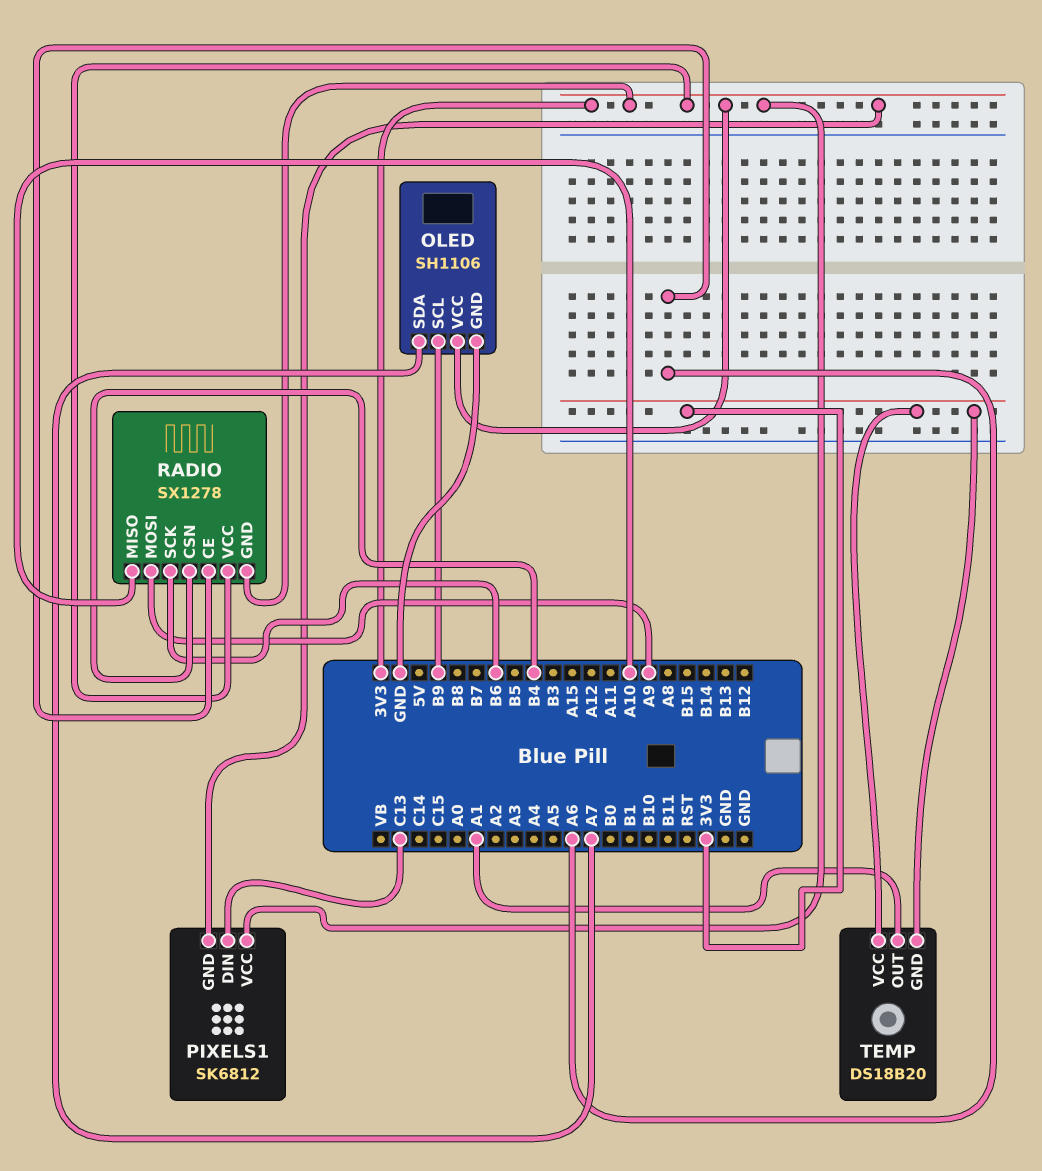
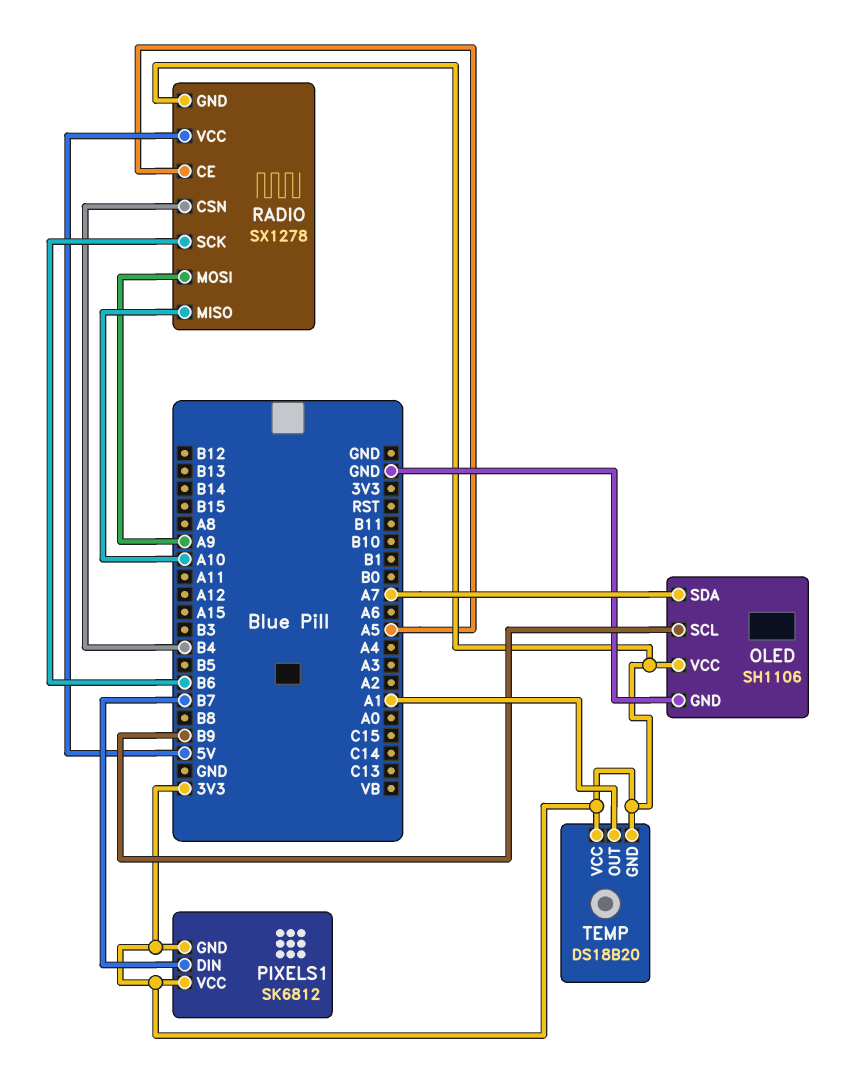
PIXELS1 pin DIN: C13 -> B7
RADIO pin CE: A6 -> A5
RADIO pin VCC: 3V3 -> 5V

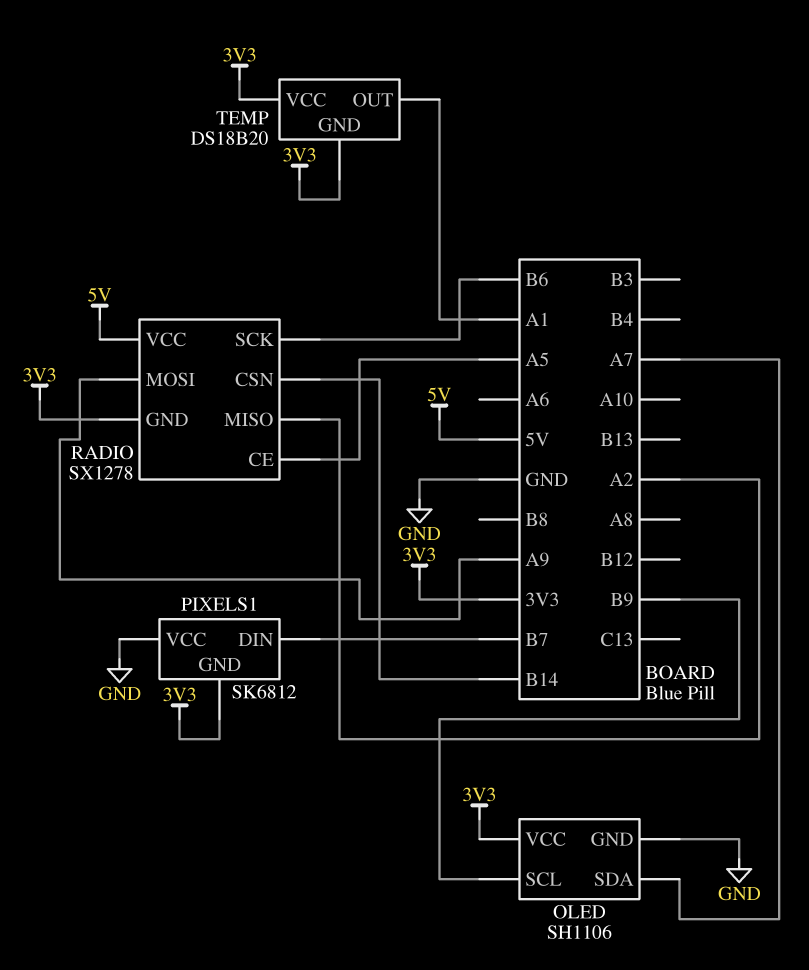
PIXELS1 pin VCC: 3V3 -> GND
RADIO pin CSN: B4 -> B14
RADIO pin MISO: A10 -> A2

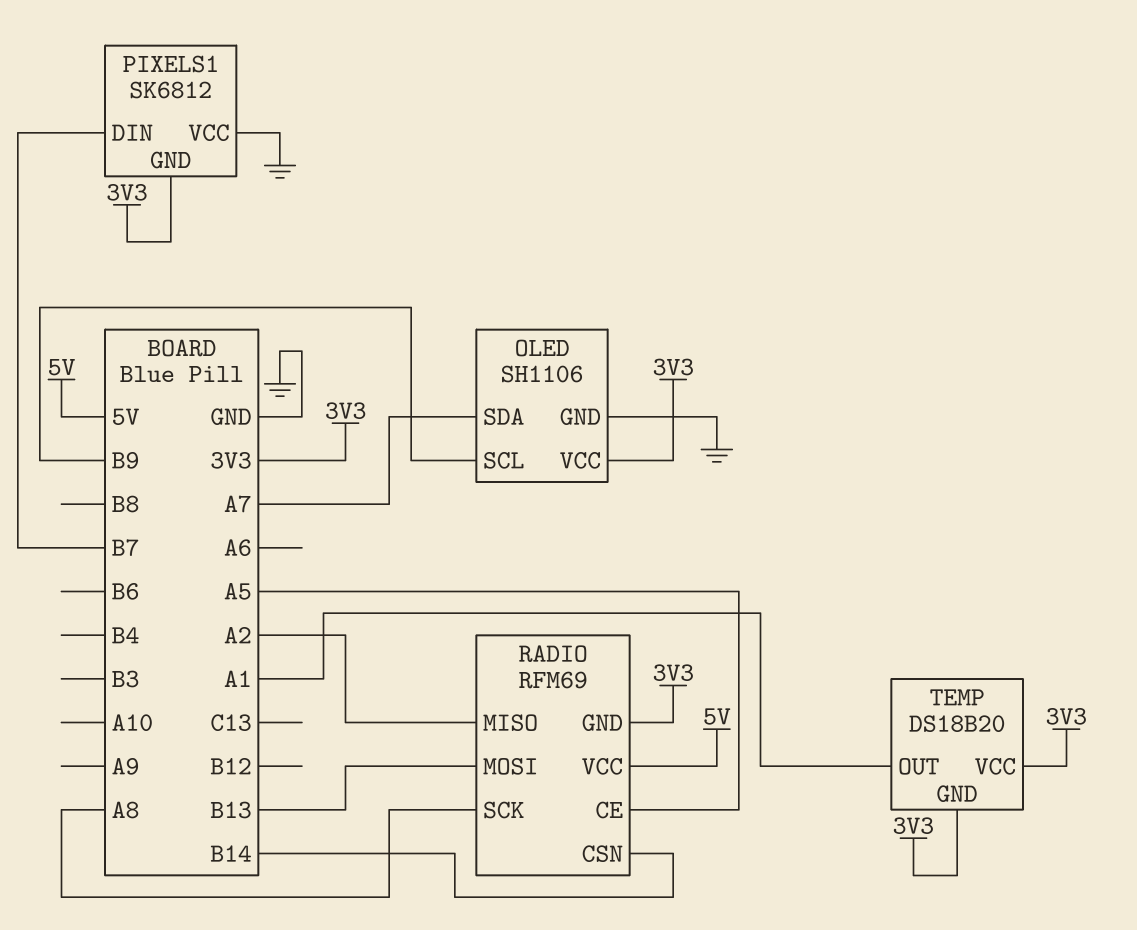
RADIO: SX1278 -> RFM69
RADIO pin MOSI: A9 -> B13
RADIO pin SCK: B6 -> A8

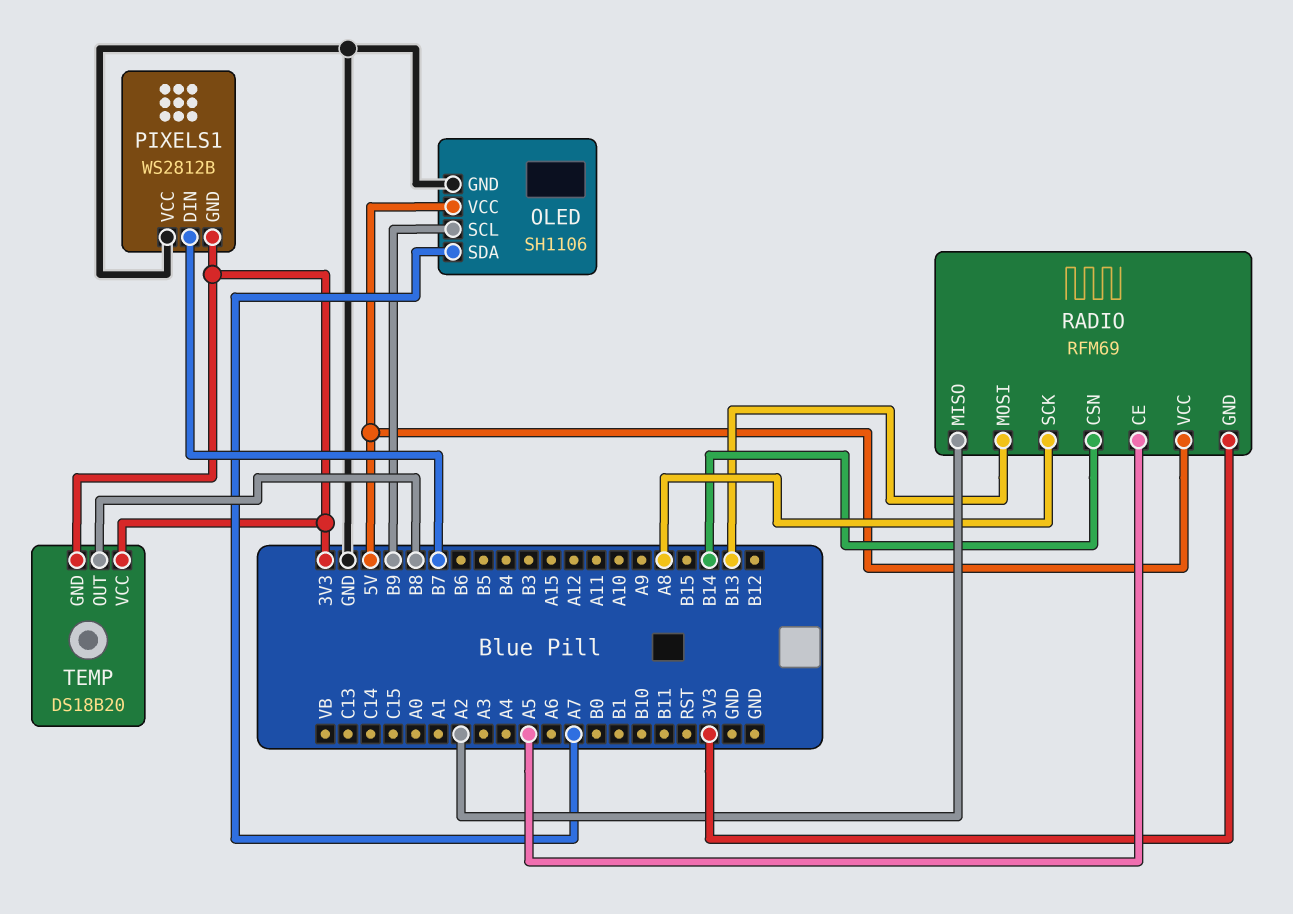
OLED pin VCC: 3V3 -> 5V
PIXELS1: SK6812 -> WS2812B
TEMP pin OUT: A1 -> B8

